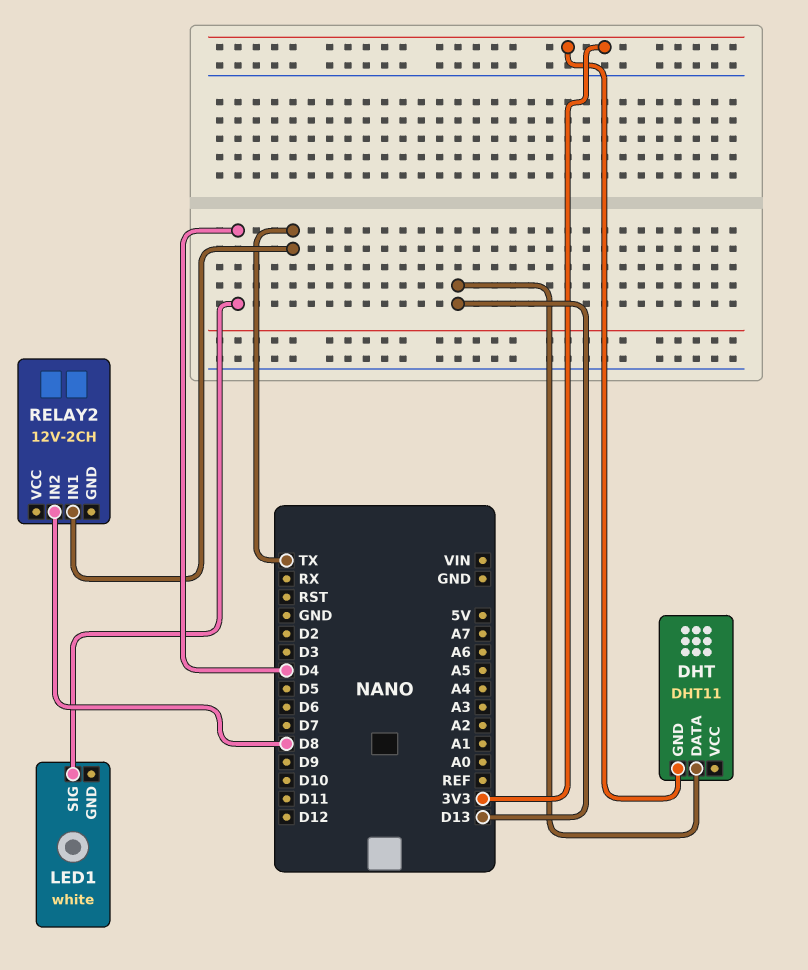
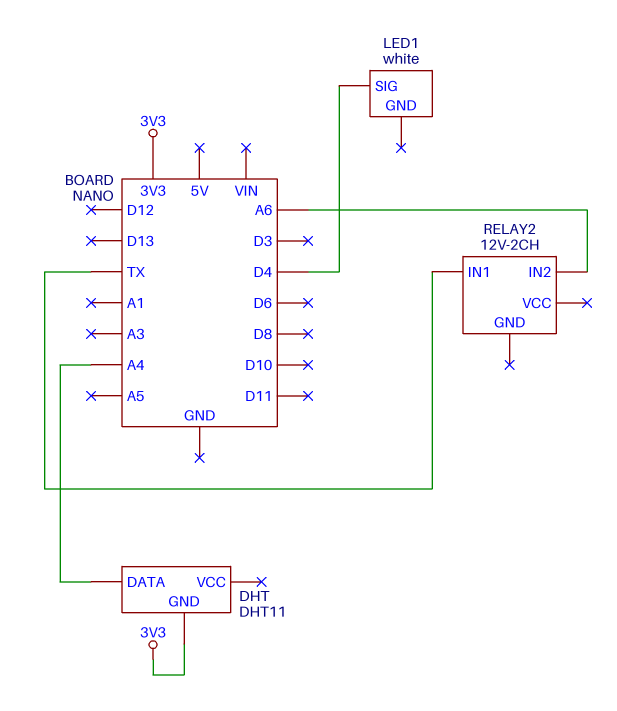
DHT pin DATA: D13 -> A4
RELAY2 pin IN2: D8 -> A6

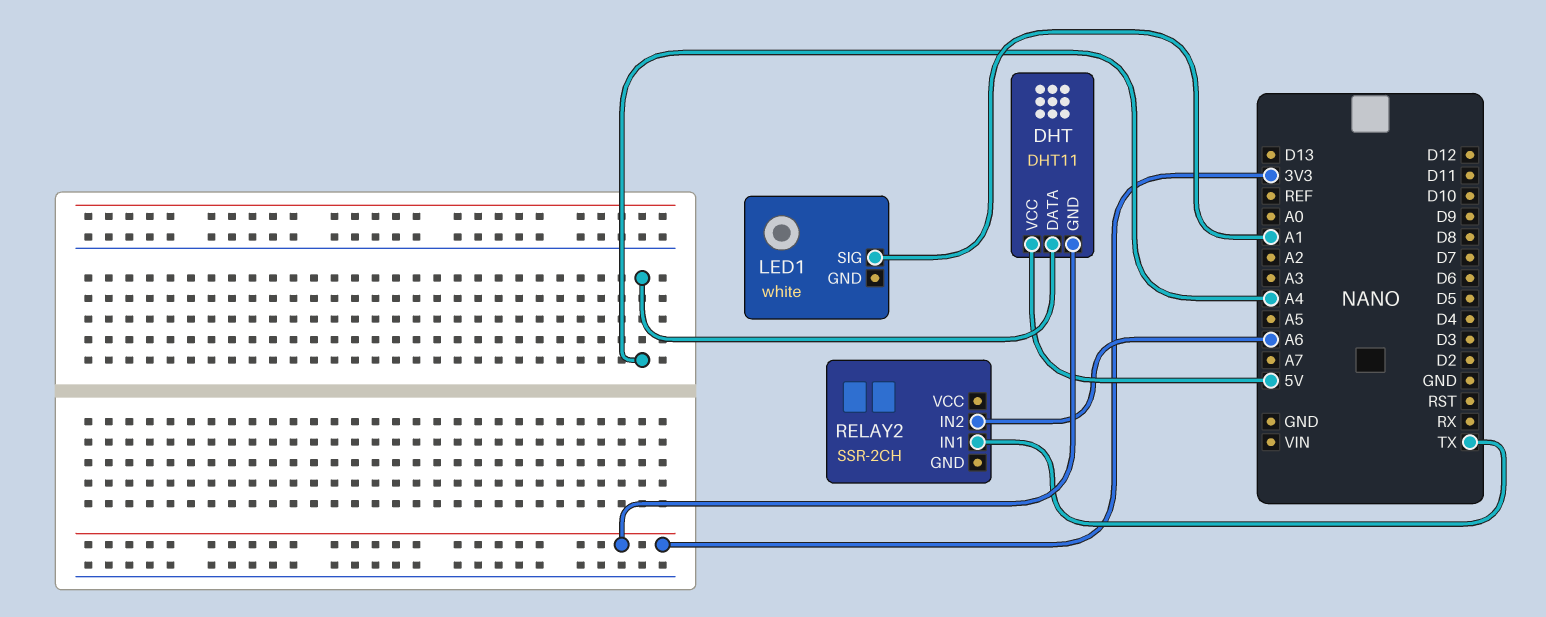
DHT pin VCC: none -> 5V
LED1 pin SIG: D4 -> A1
RELAY2: 12V-2CH -> SSR-2CH

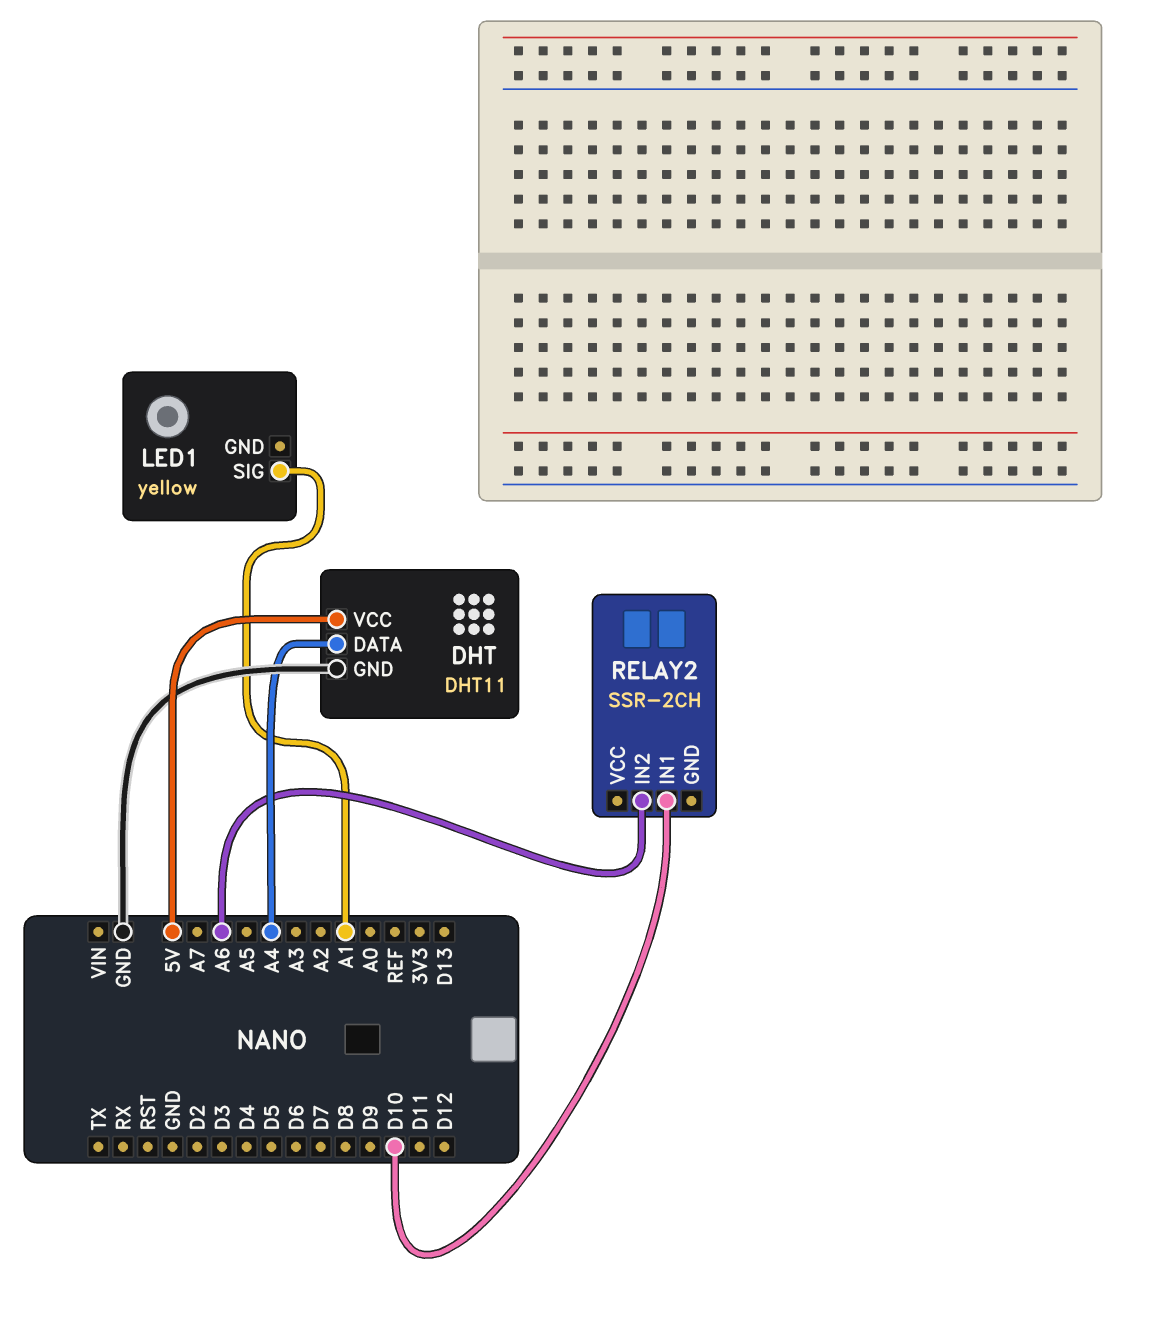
DHT pin GND: 3V3 -> GND
LED1: white -> yellow
RELAY2 pin IN1: TX -> D10

